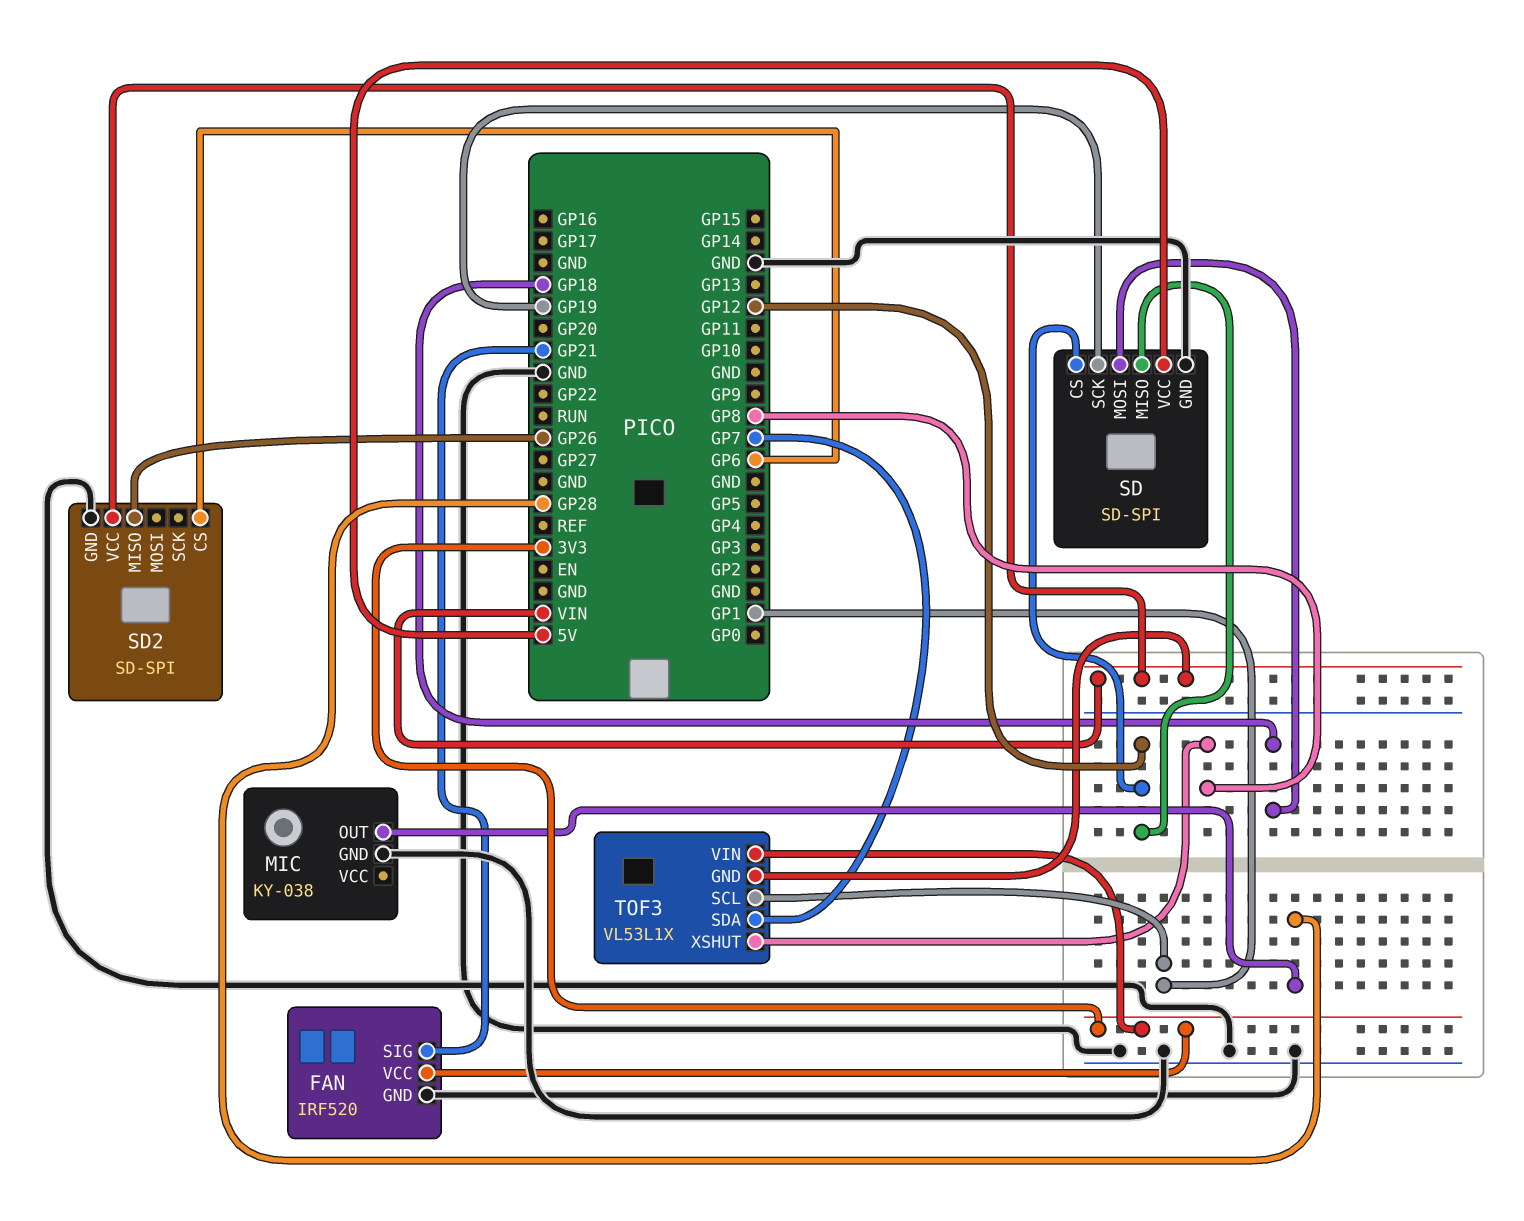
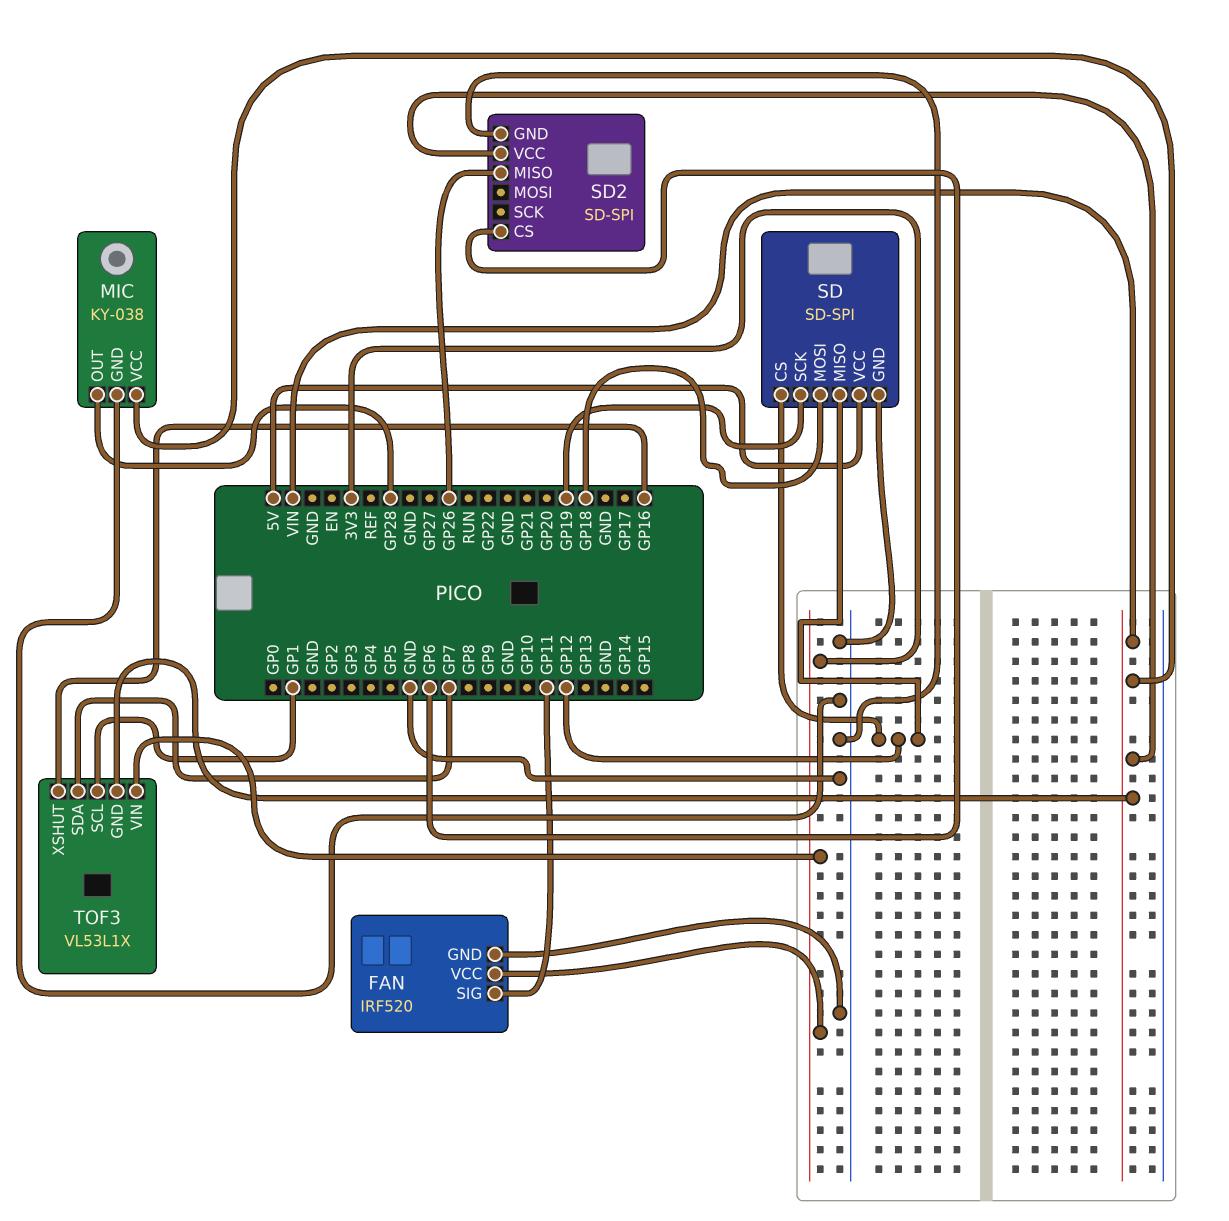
FAN pin SIG: GP21 -> GP11
MIC pin VCC: none -> VIN
TOF3 pin XSHUT: GP8 -> GP16

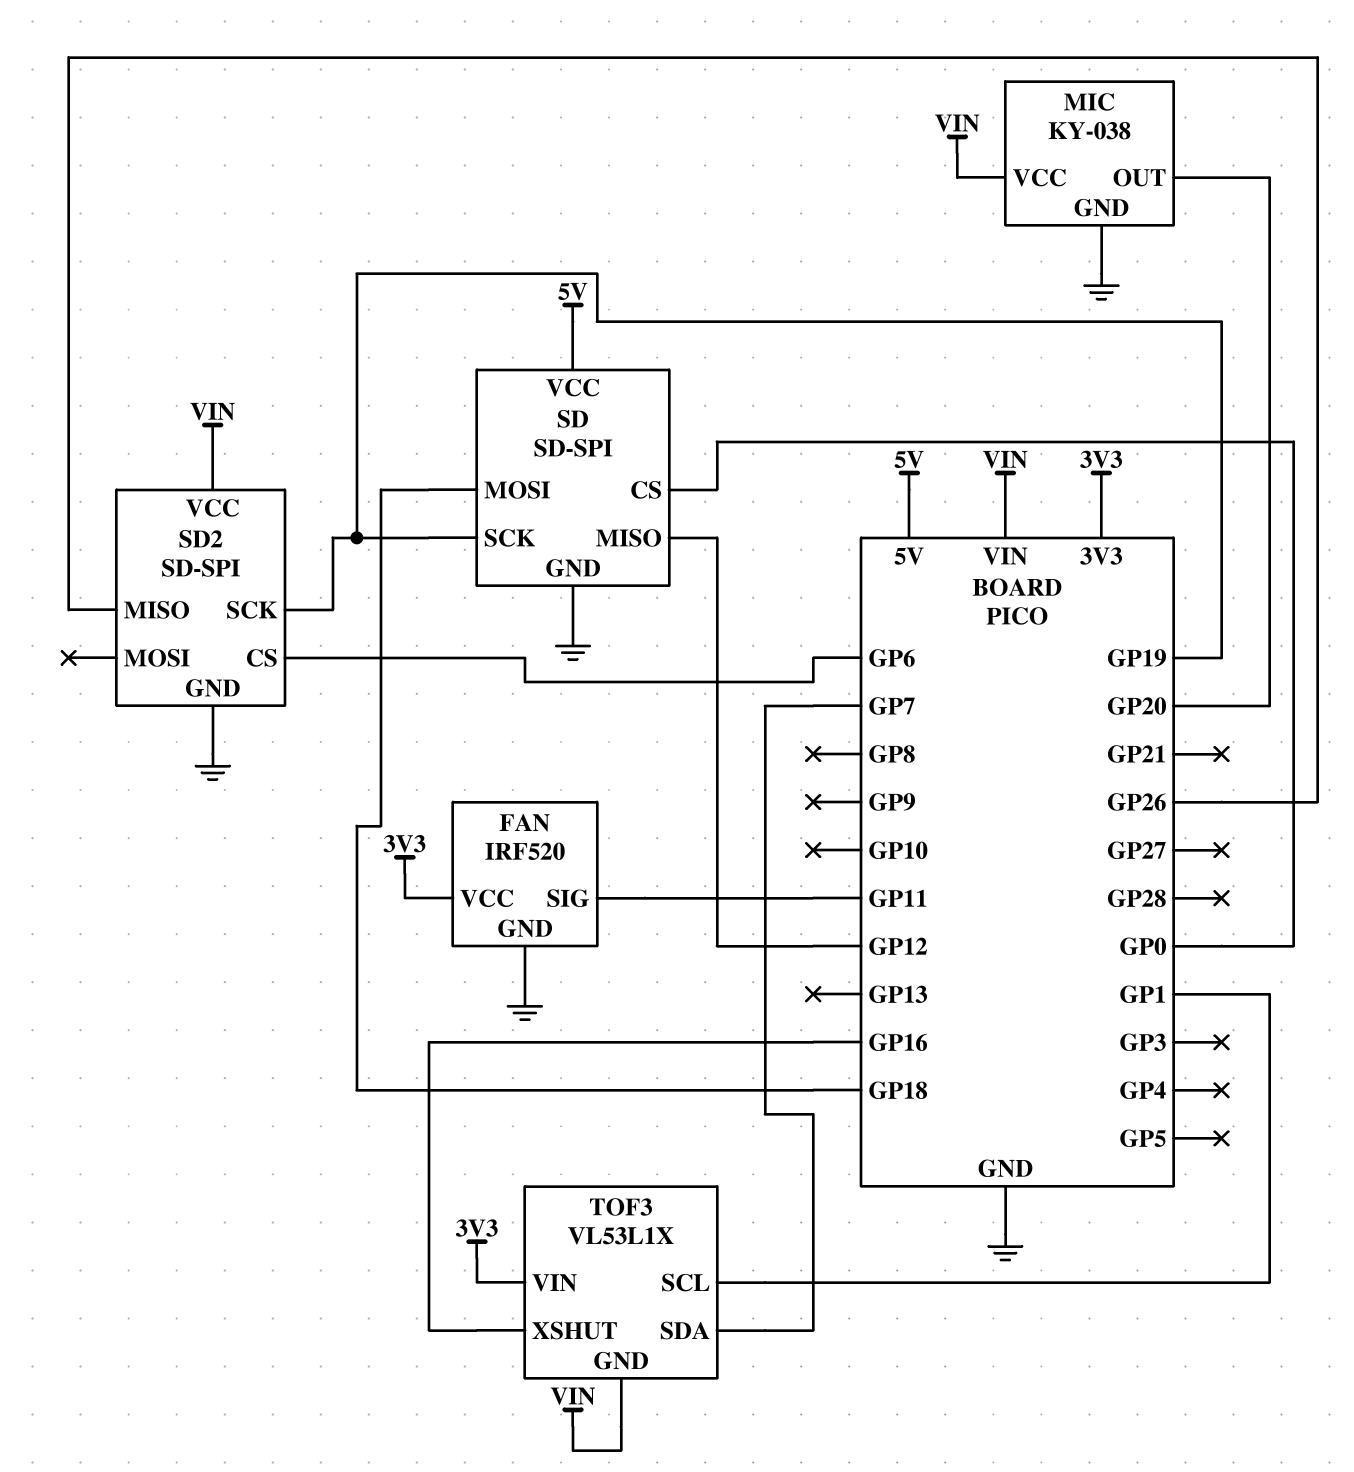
MIC pin OUT: GP28 -> GP20
SD pin CS: GP12 -> GP0
SD2 pin SCK: none -> GP19

